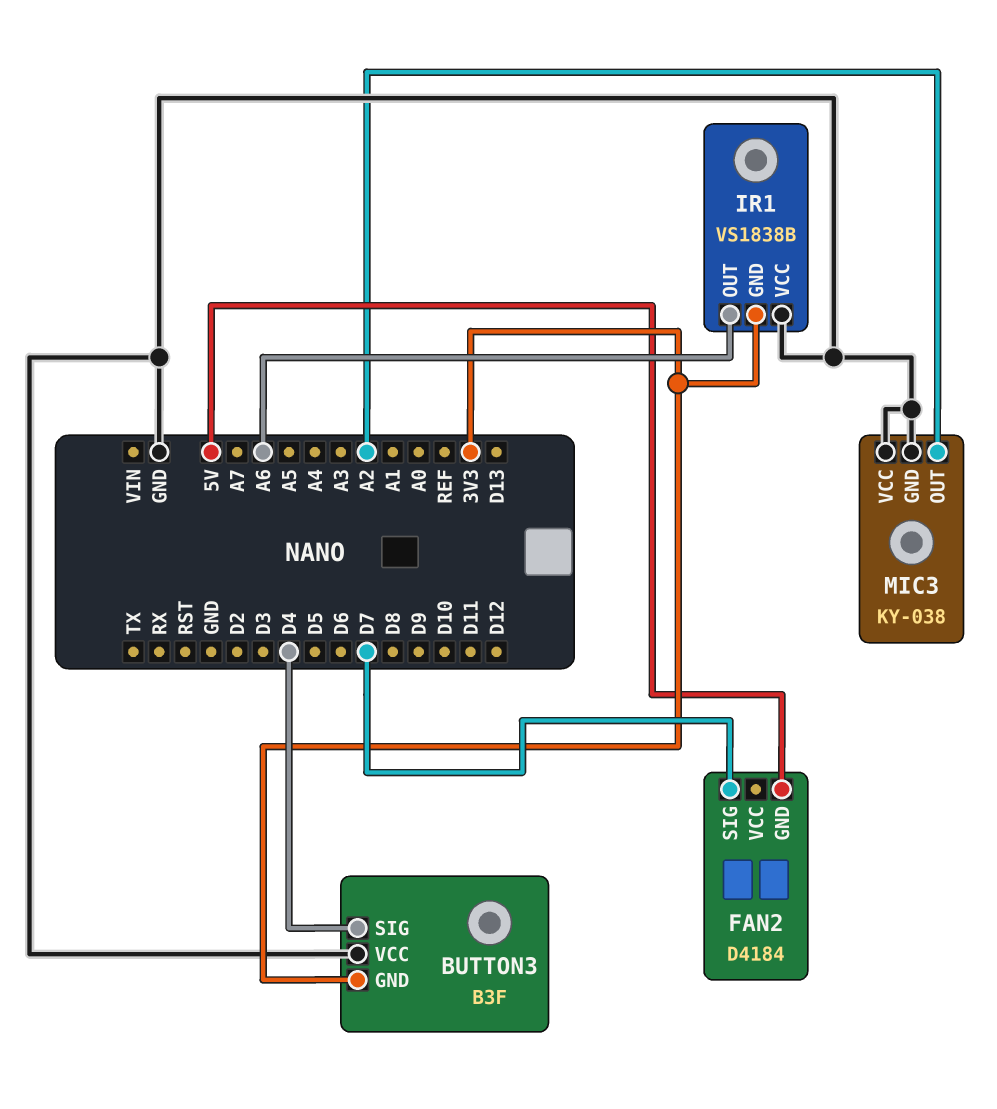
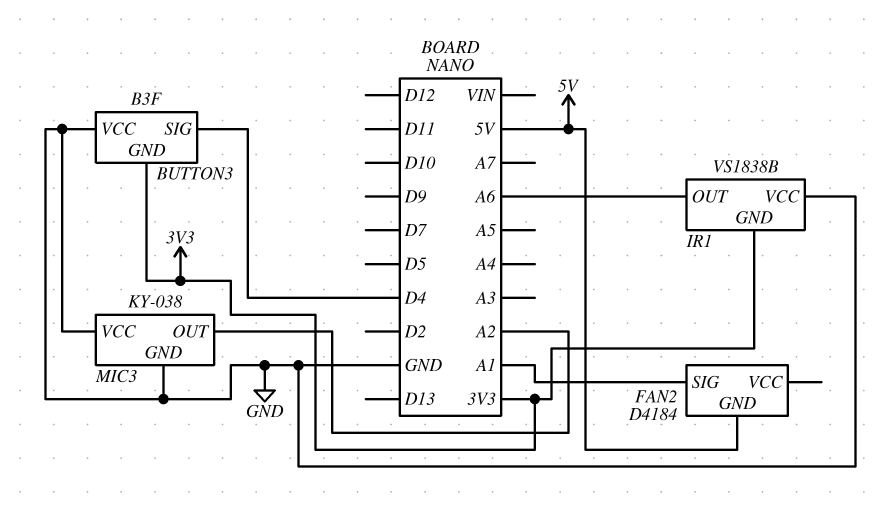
FAN2 pin SIG: D7 -> A1

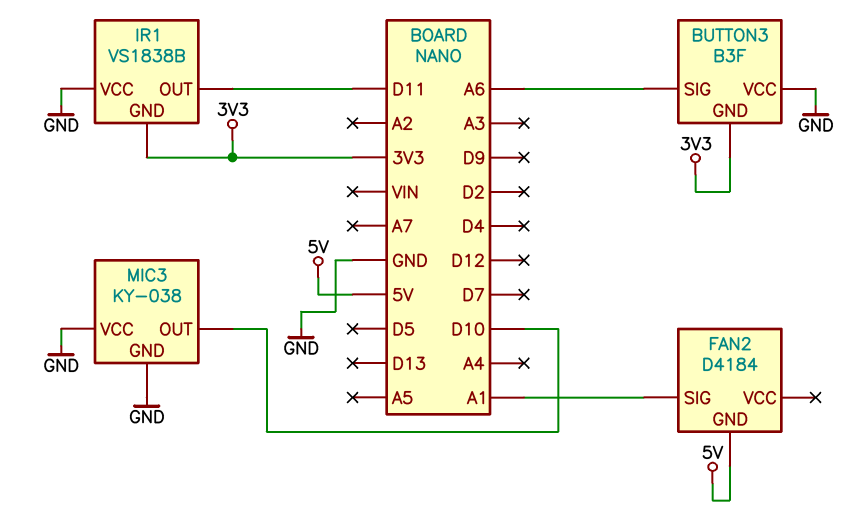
BUTTON3 pin SIG: D4 -> A6
IR1 pin OUT: A6 -> D11
MIC3 pin OUT: A2 -> D10

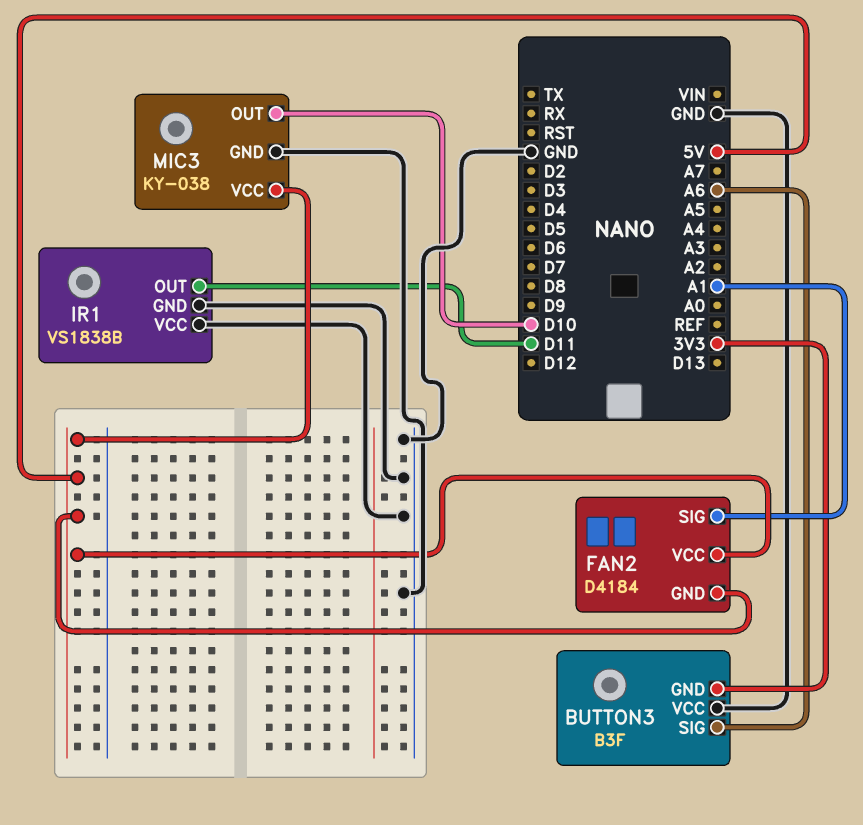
FAN2 pin VCC: none -> 5V
IR1 pin GND: 3V3 -> GND
MIC3 pin VCC: GND -> 5V

